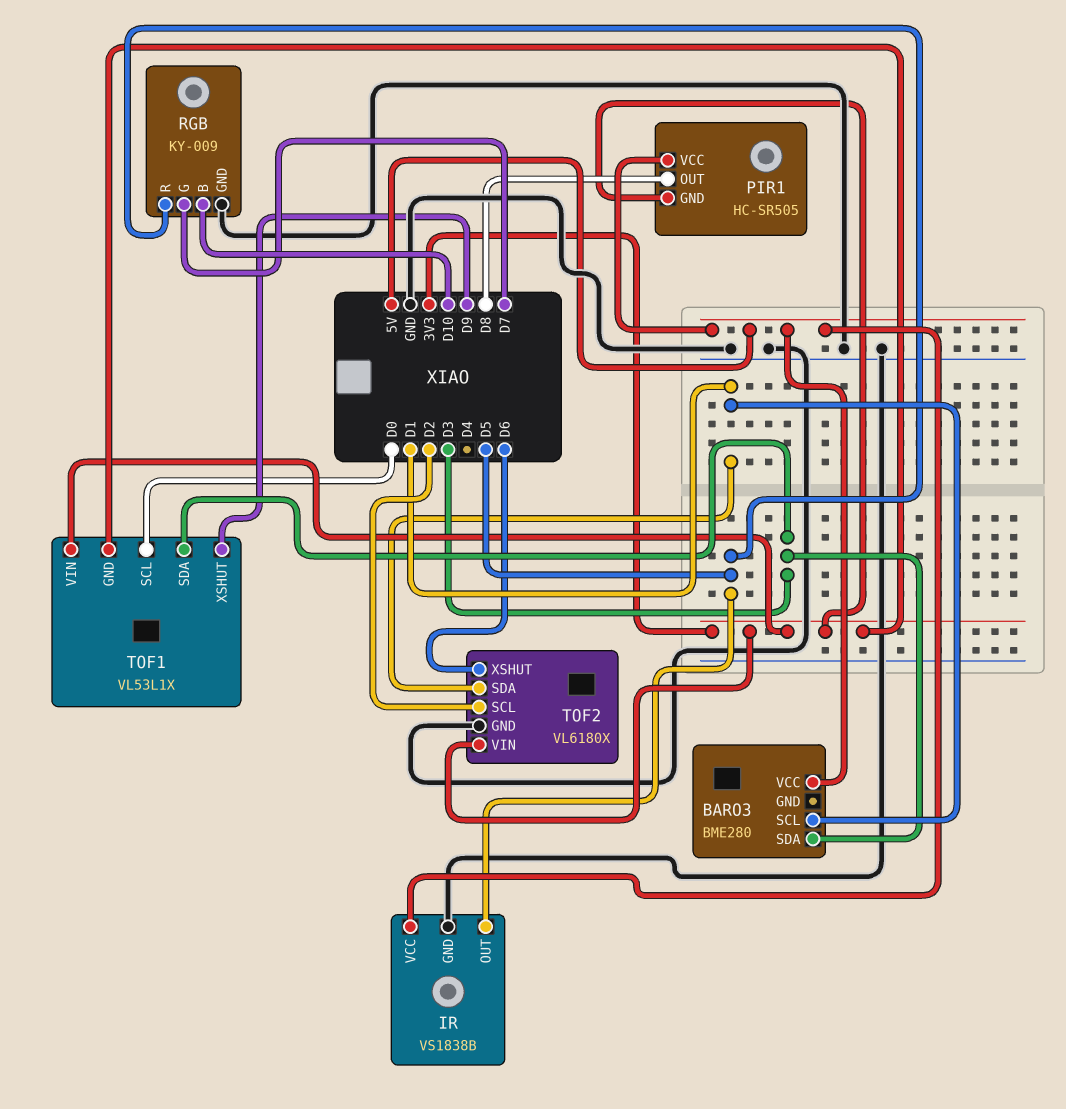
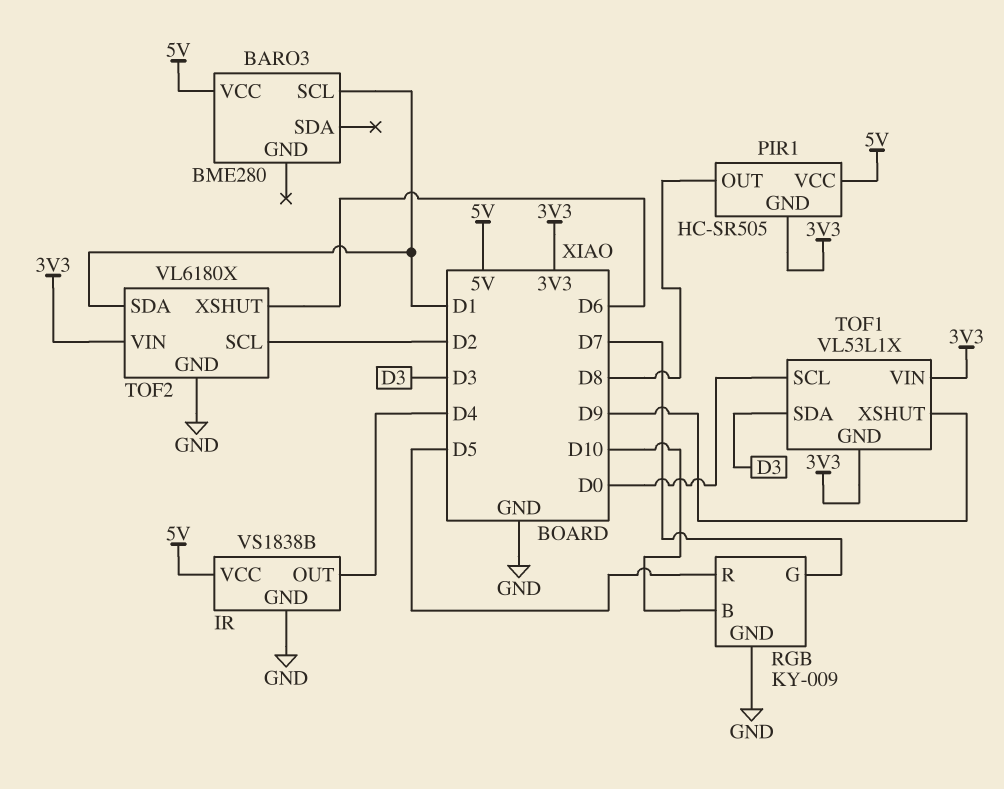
BARO3 pin SDA: D3 -> none
IR pin OUT: D5 -> D4

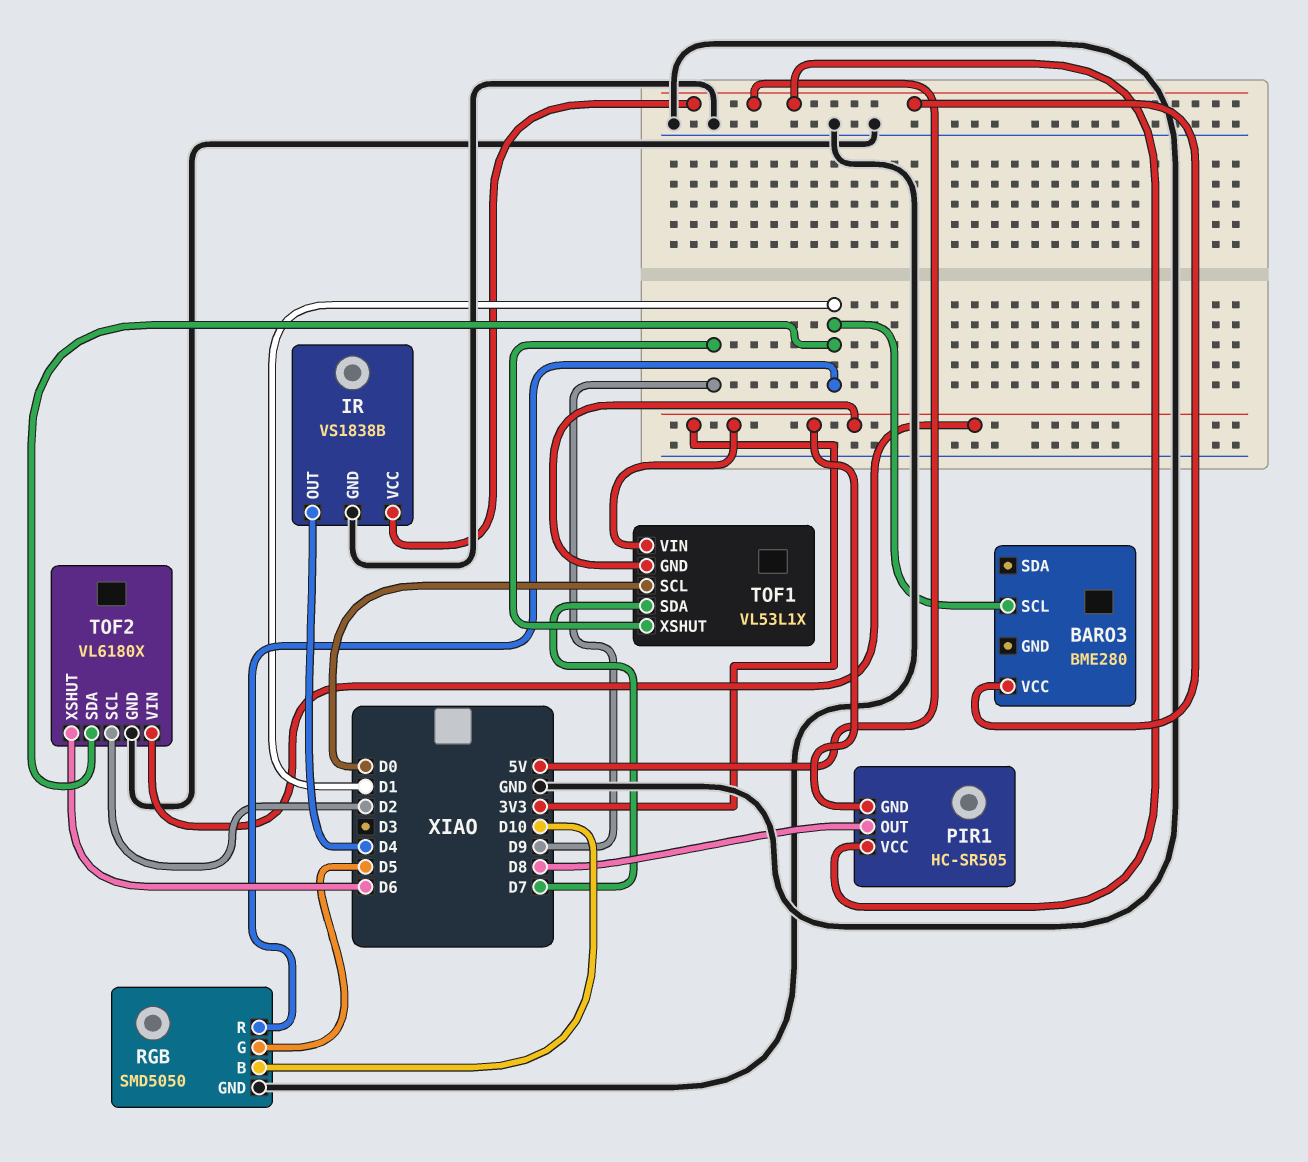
RGB: KY-009 -> SMD5050
RGB pin G: D7 -> D5
RGB pin R: D5 -> D1
TOF1 pin SDA: D3 -> D7

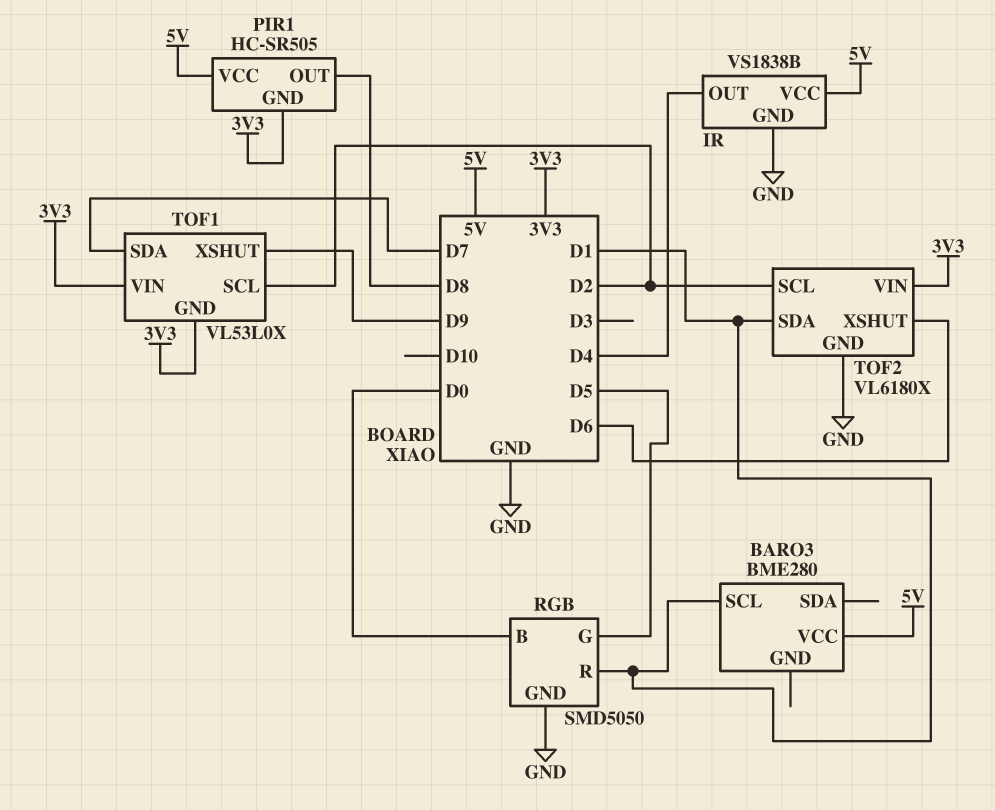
RGB pin B: D10 -> D0
TOF1: VL53L1X -> VL53L0X
TOF1 pin SCL: D0 -> D2

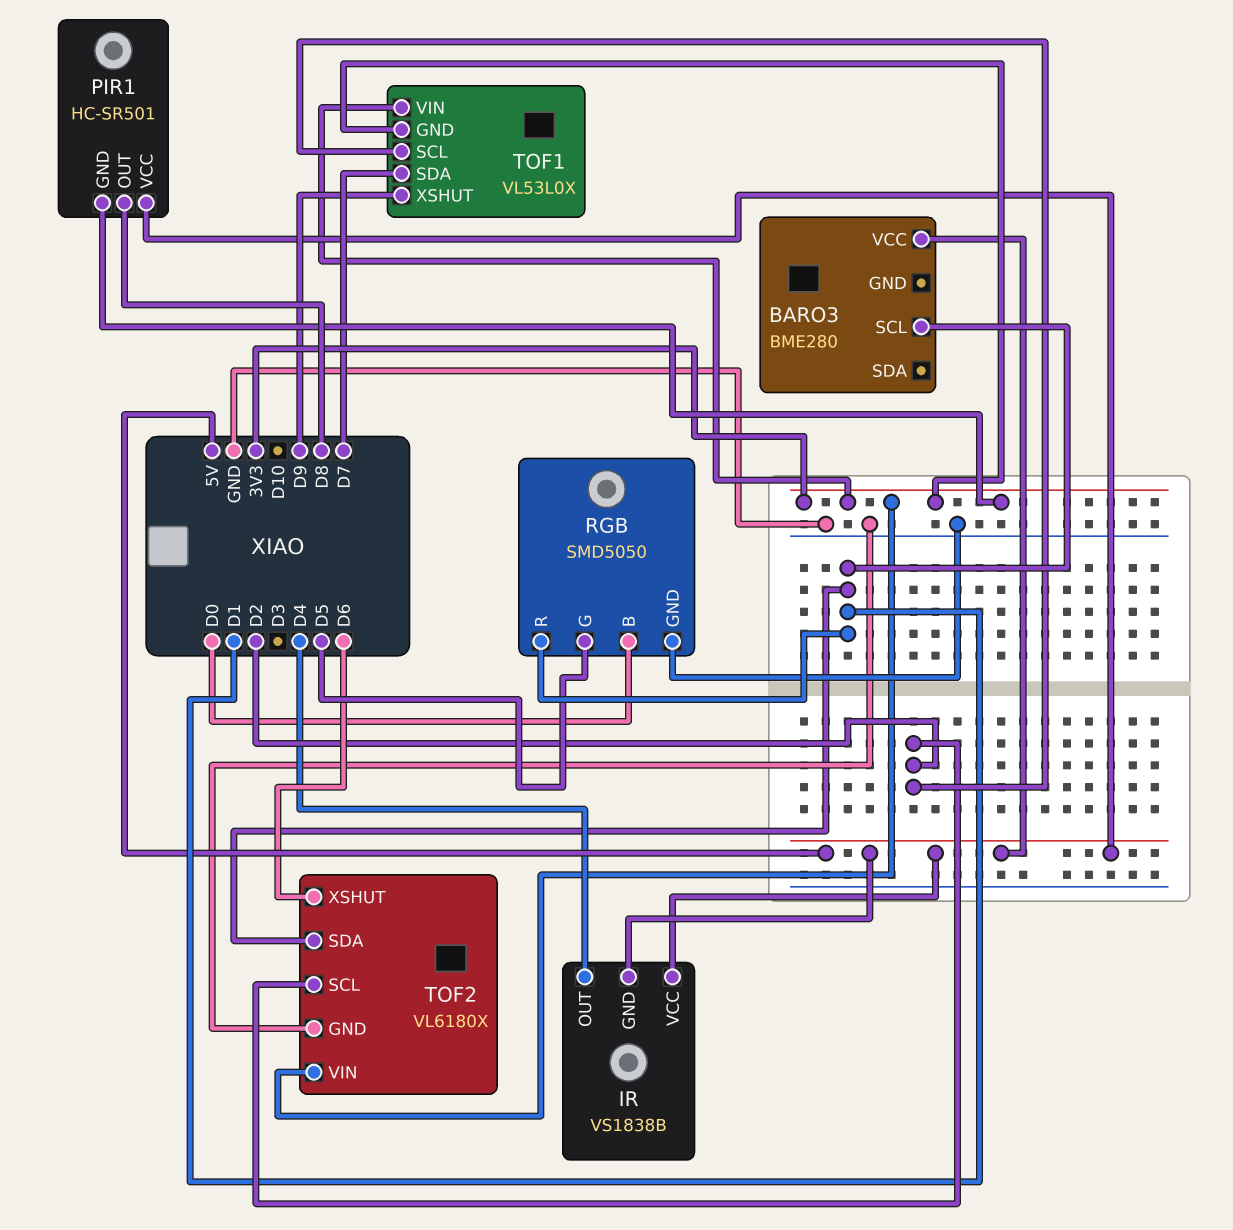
IR pin GND: GND -> 5V
PIR1: HC-SR505 -> HC-SR501

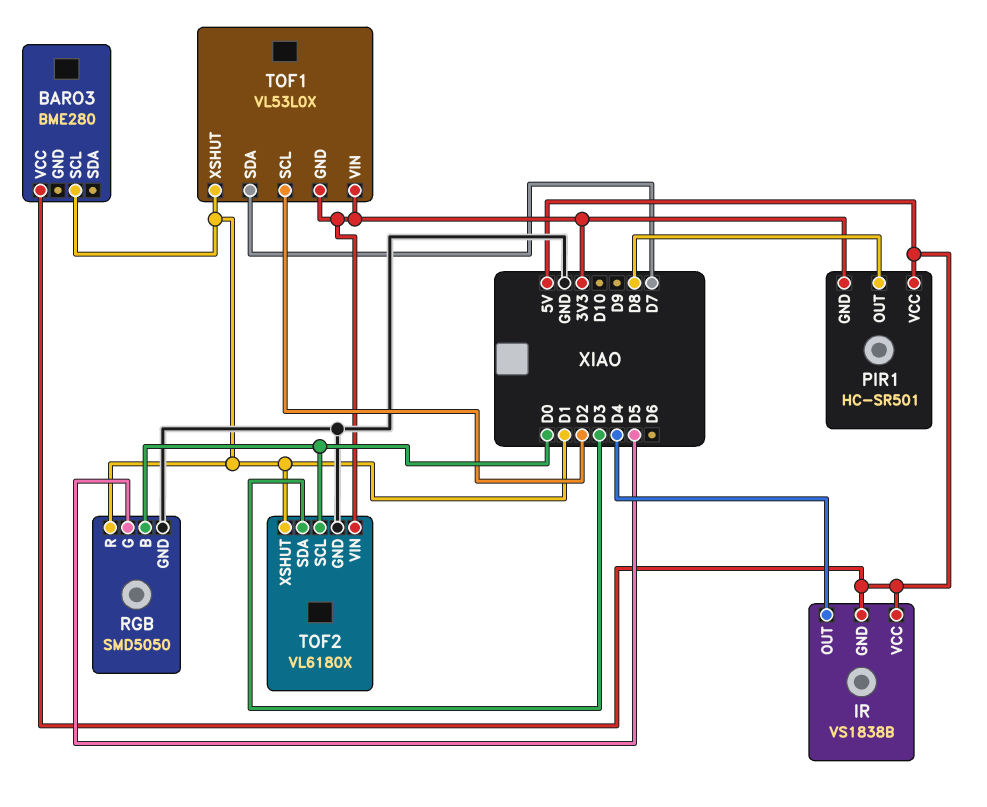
TOF1 pin XSHUT: D9 -> D1
TOF2 pin SCL: D2 -> D0
TOF2 pin SDA: D1 -> D3
TOF2 pin XSHUT: D6 -> D1

